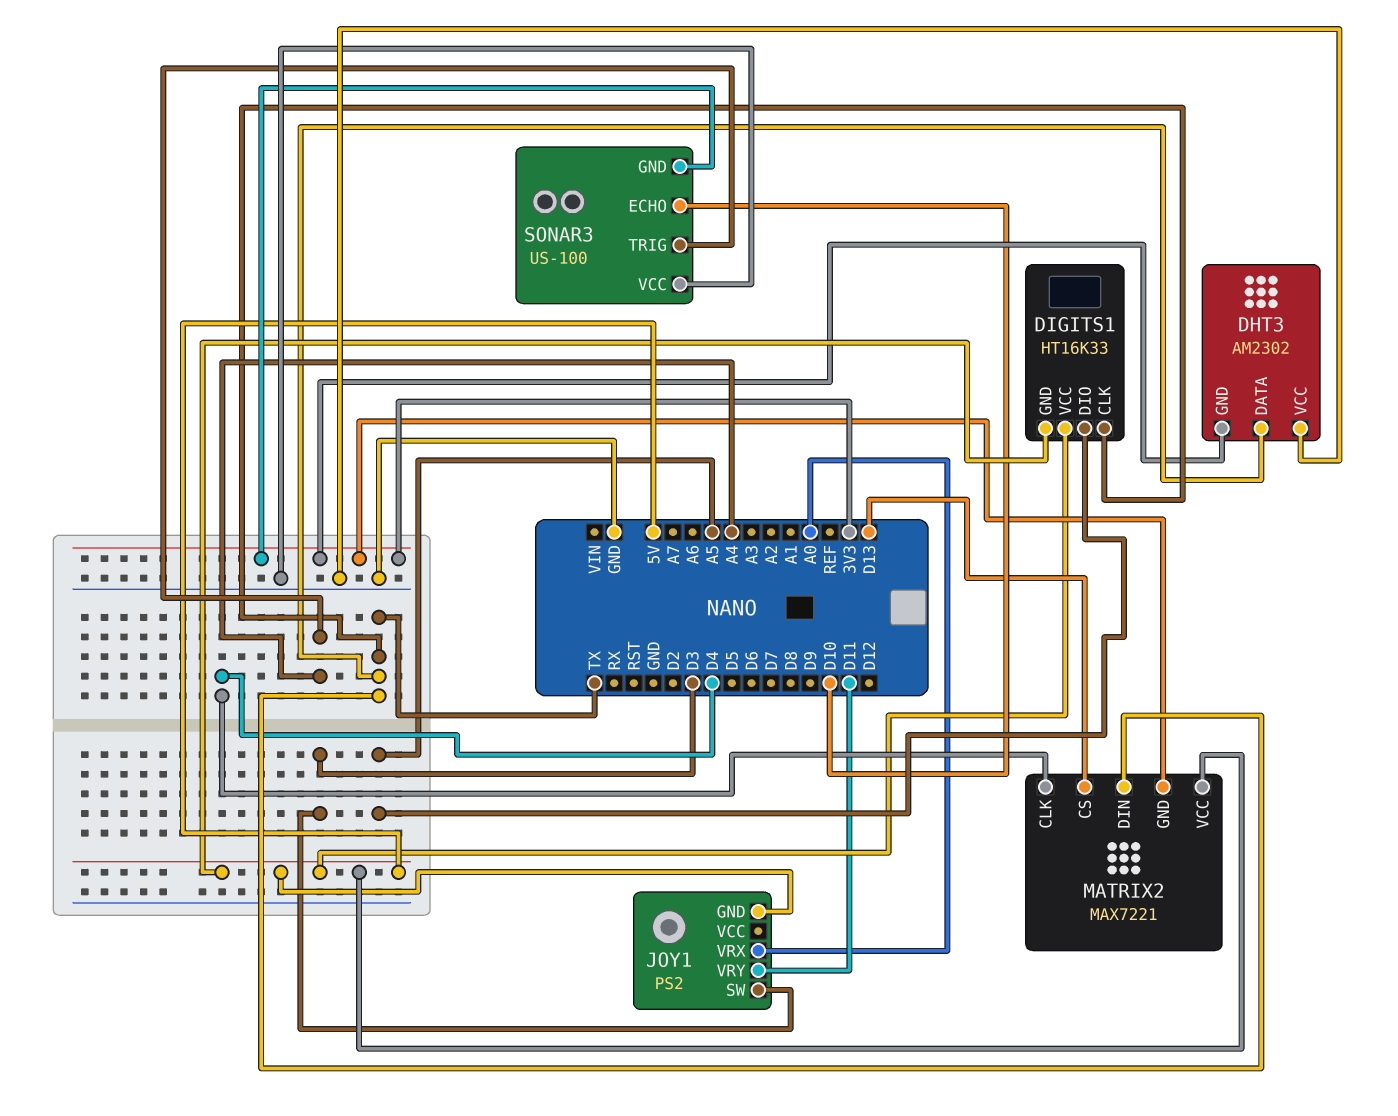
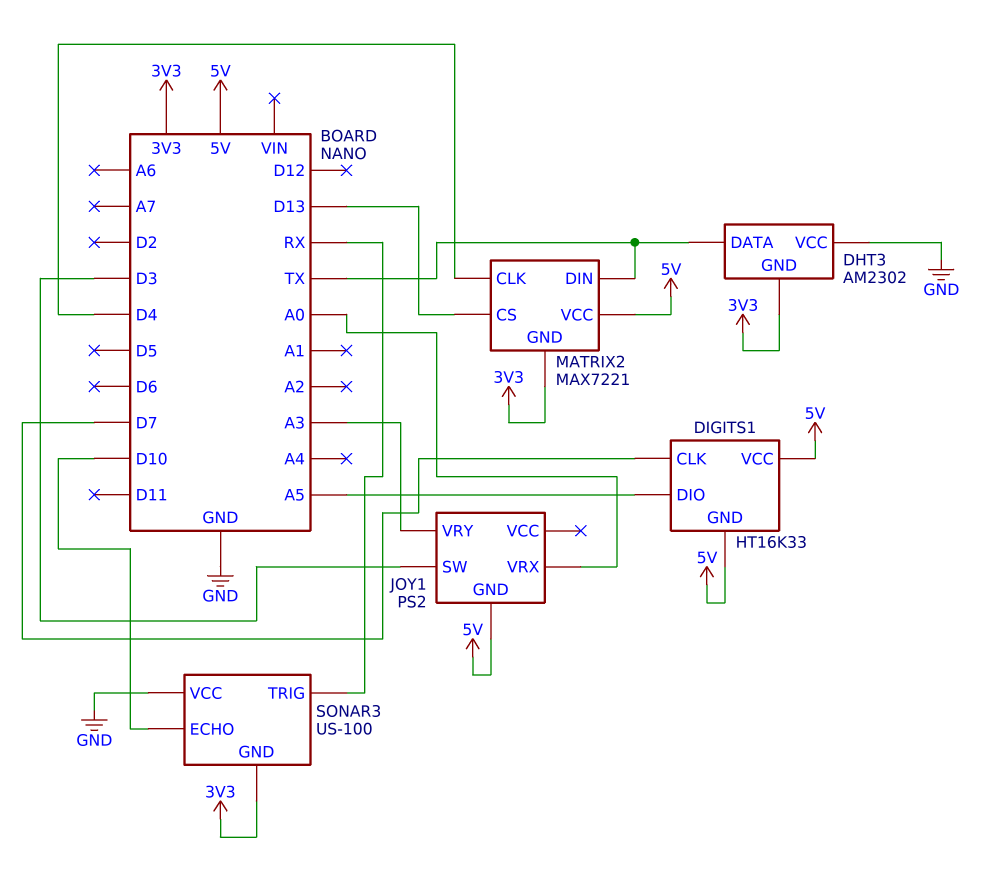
DIGITS1 pin CLK: TX -> D7
JOY1 pin VRY: D11 -> A3
SONAR3 pin TRIG: A4 -> RX

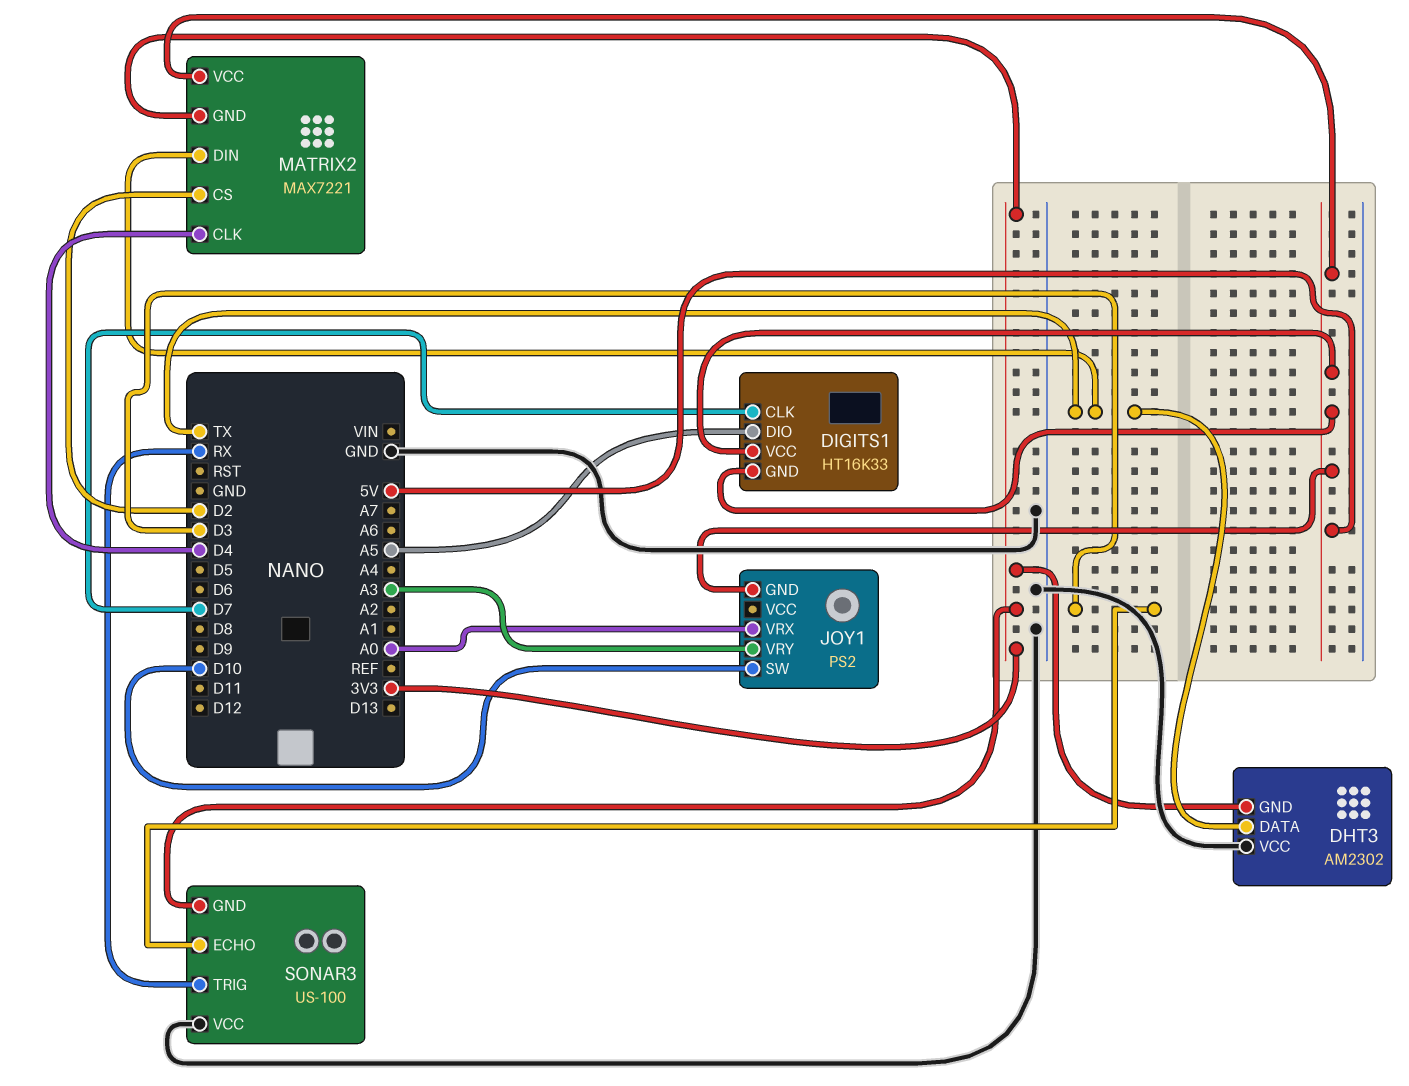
JOY1 pin SW: D3 -> D10
MATRIX2 pin CS: D13 -> D2
SONAR3 pin ECHO: D10 -> D3

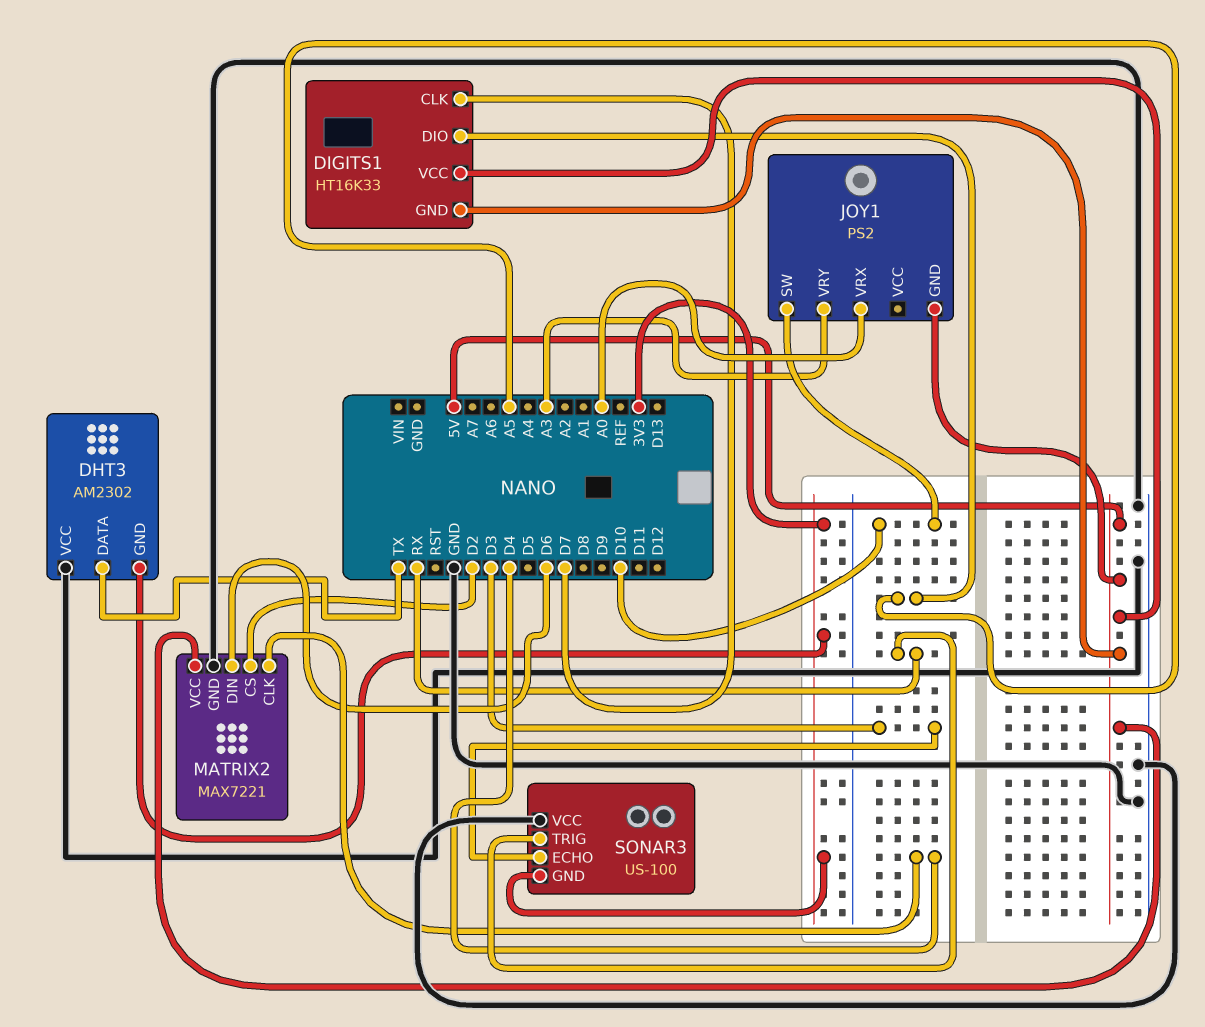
MATRIX2 pin DIN: TX -> D6
MATRIX2 pin GND: 3V3 -> GND

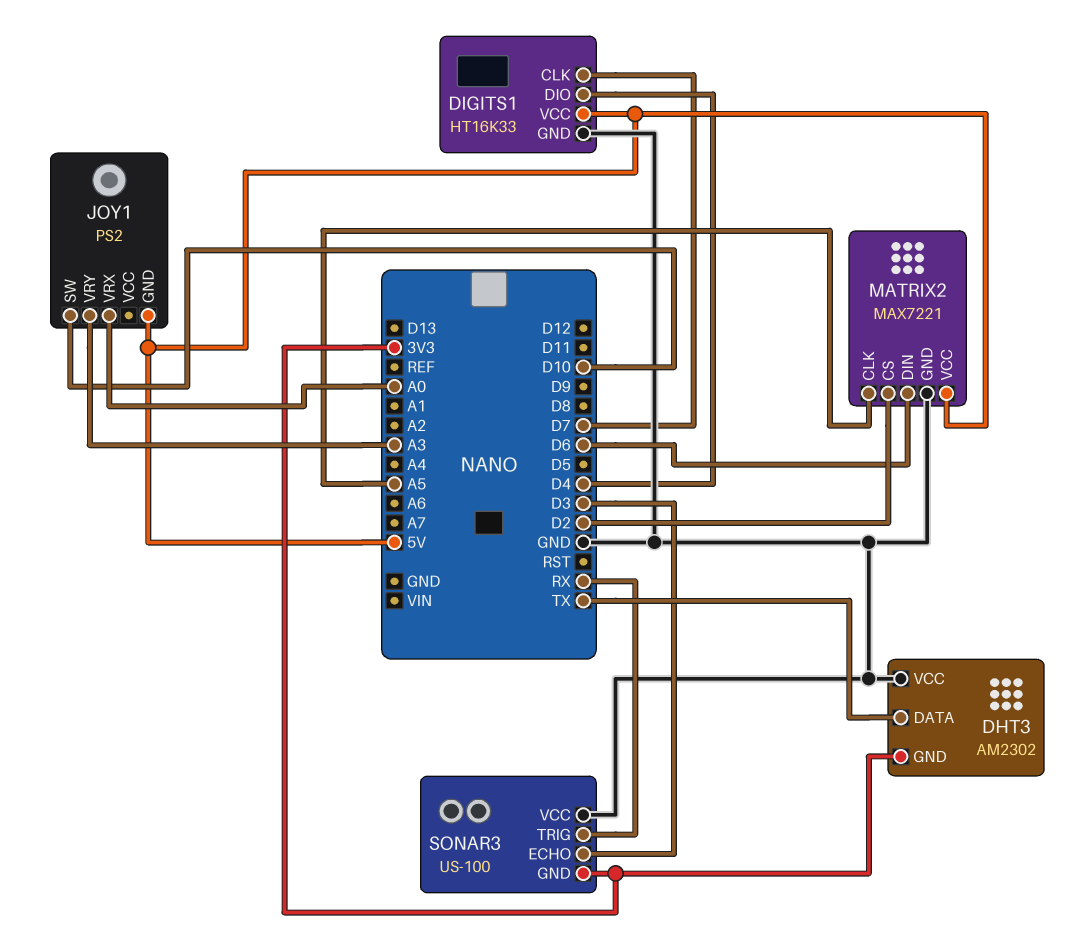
DIGITS1 pin DIO: A5 -> D4
DIGITS1 pin GND: 5V -> GND
MATRIX2 pin CLK: D4 -> A5

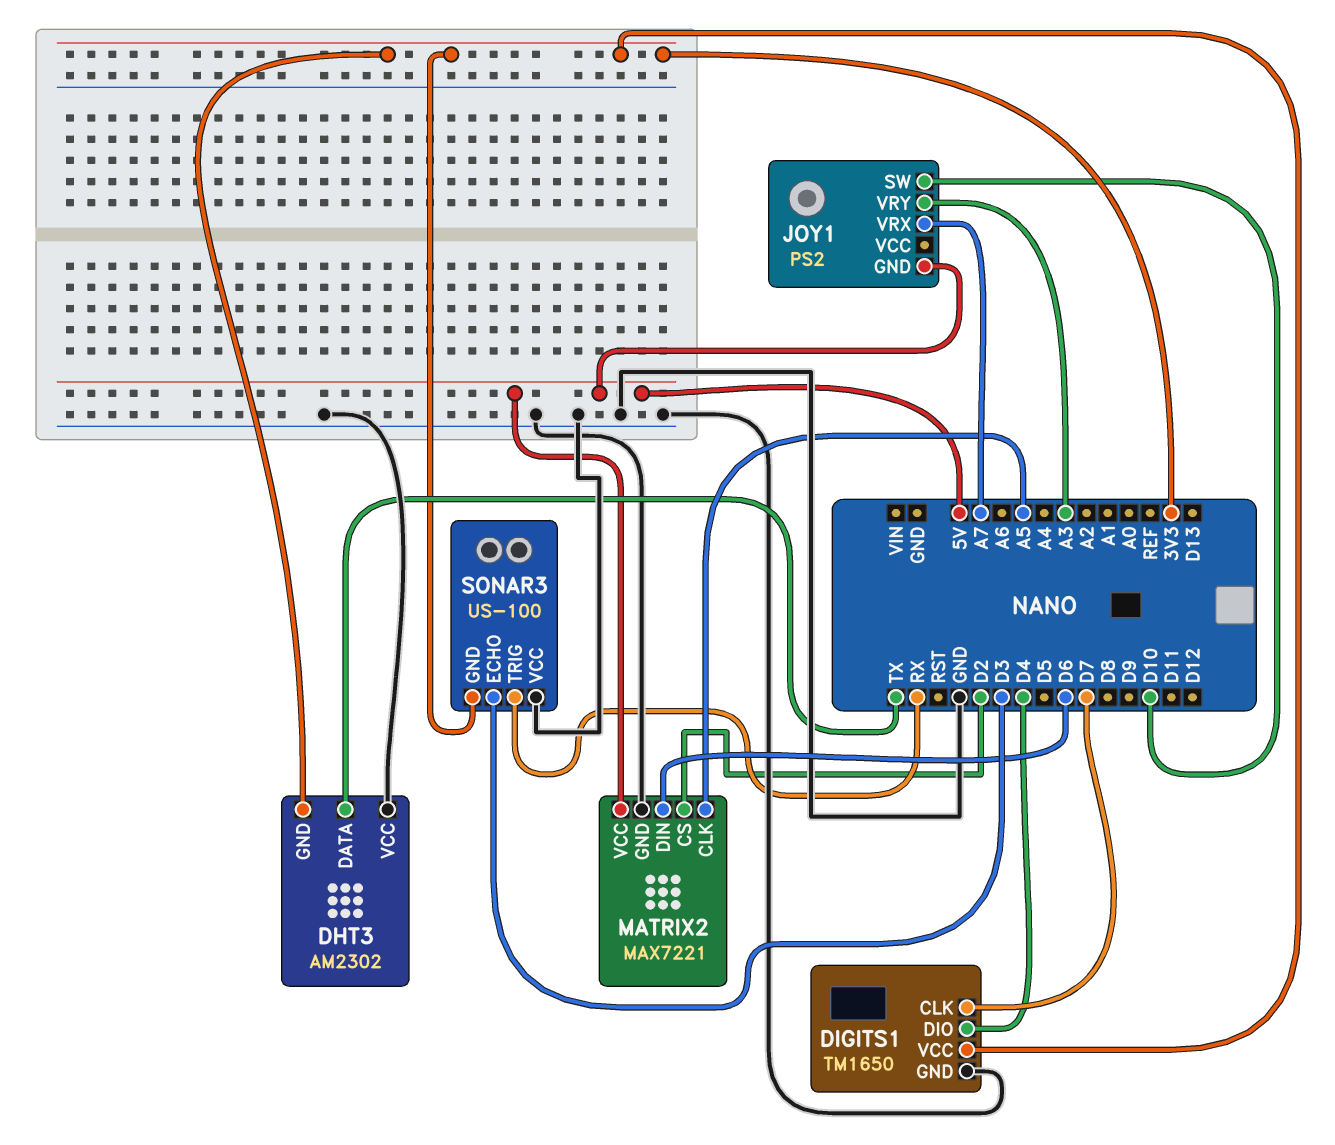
DIGITS1: HT16K33 -> TM1650
DIGITS1 pin VCC: 5V -> 3V3
JOY1 pin VRX: A0 -> A7

